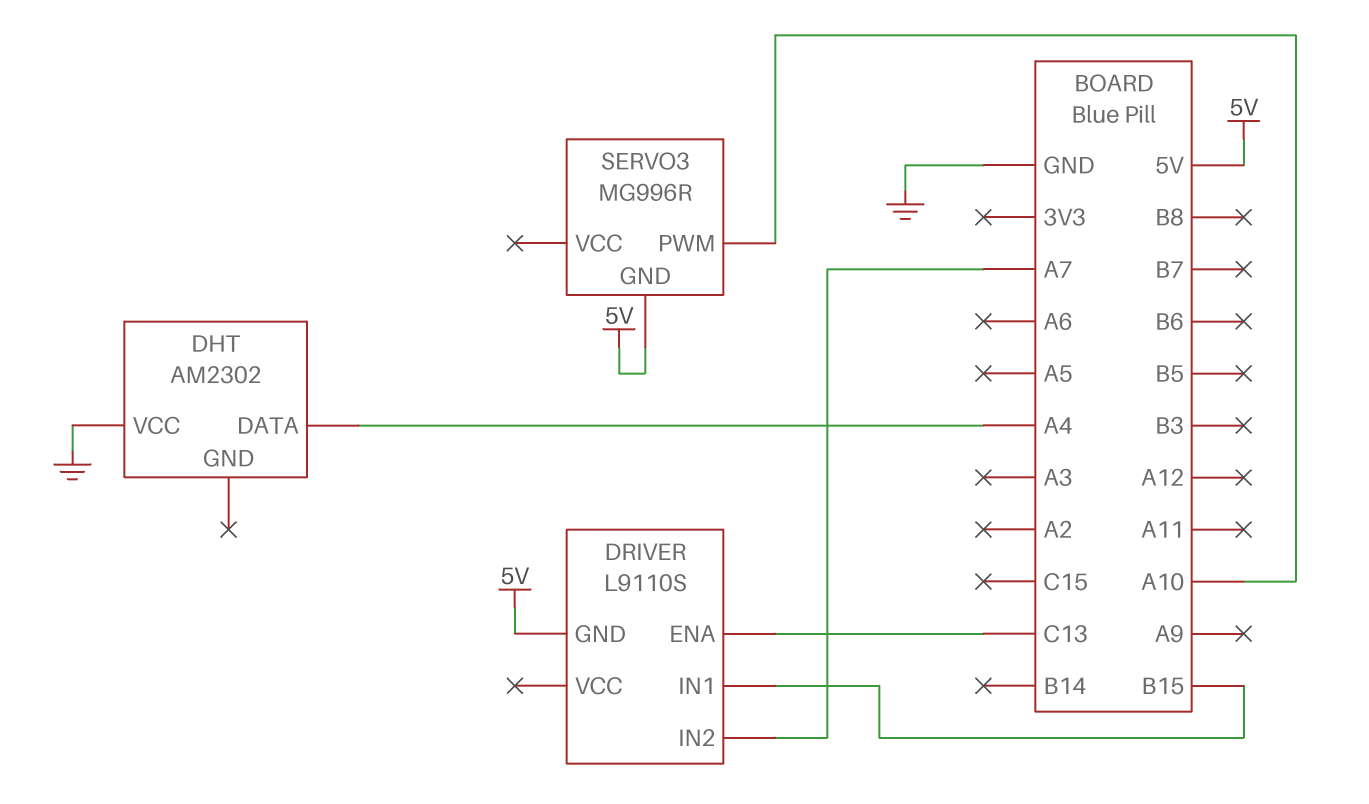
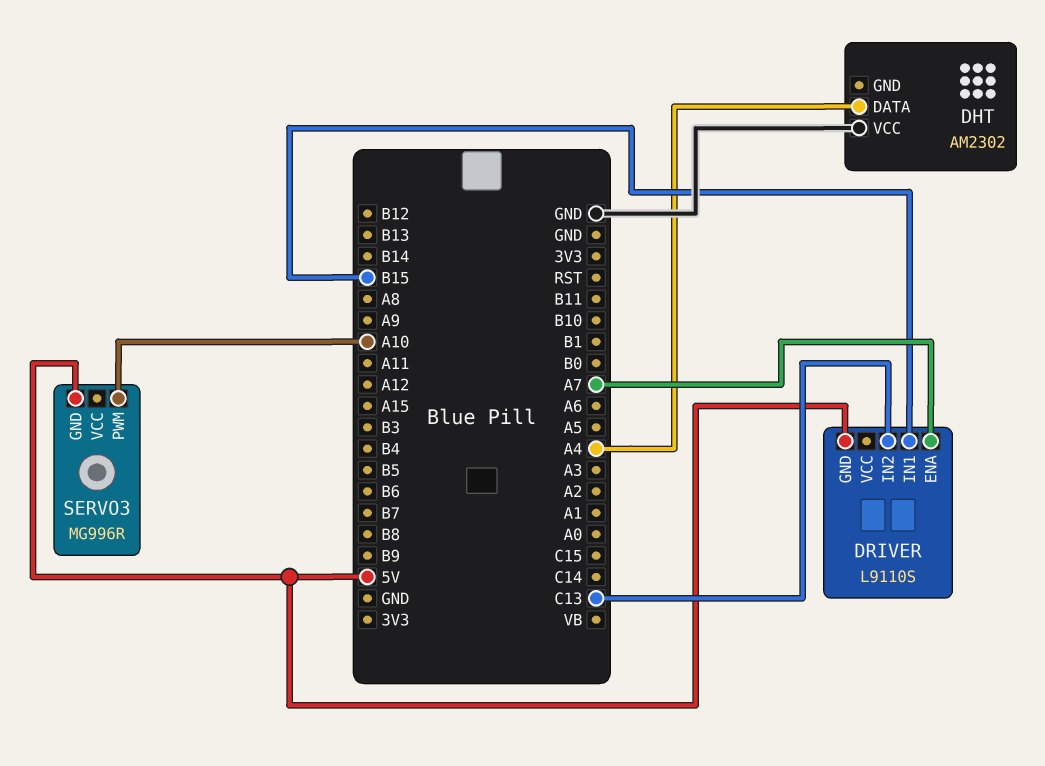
DRIVER pin ENA: C13 -> A7
DRIVER pin IN2: A7 -> C13

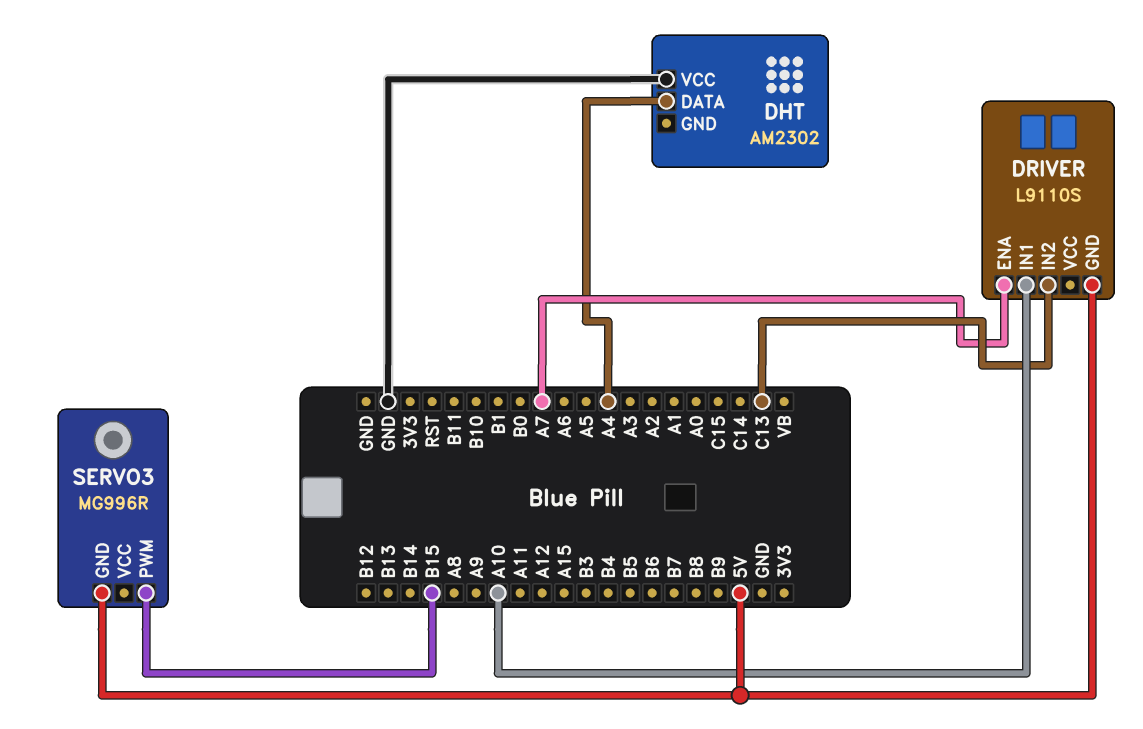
DRIVER pin IN1: B15 -> A10
SERVO3 pin PWM: A10 -> B15

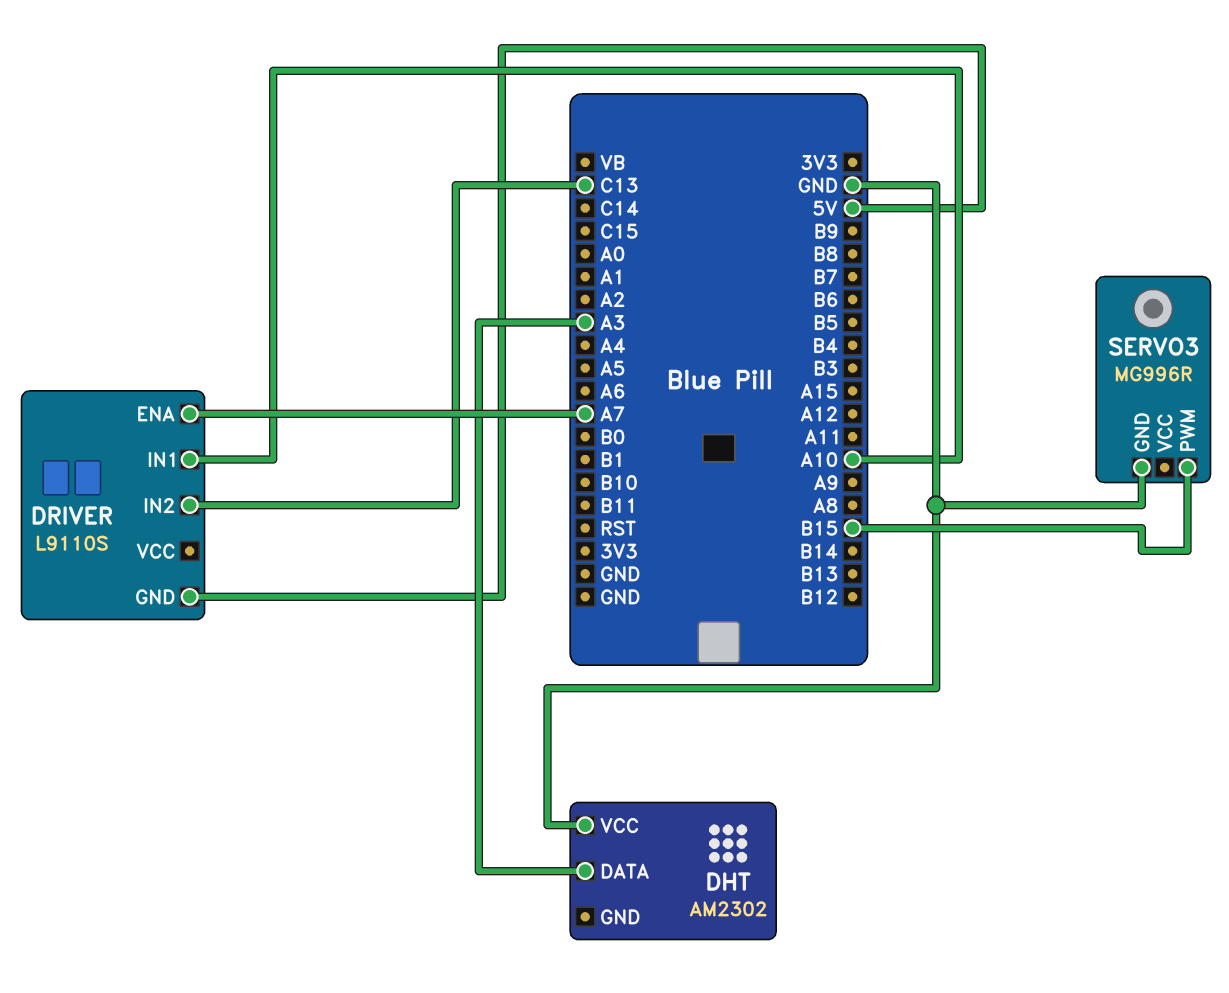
DHT pin DATA: A4 -> A3
SERVO3 pin GND: 5V -> GND

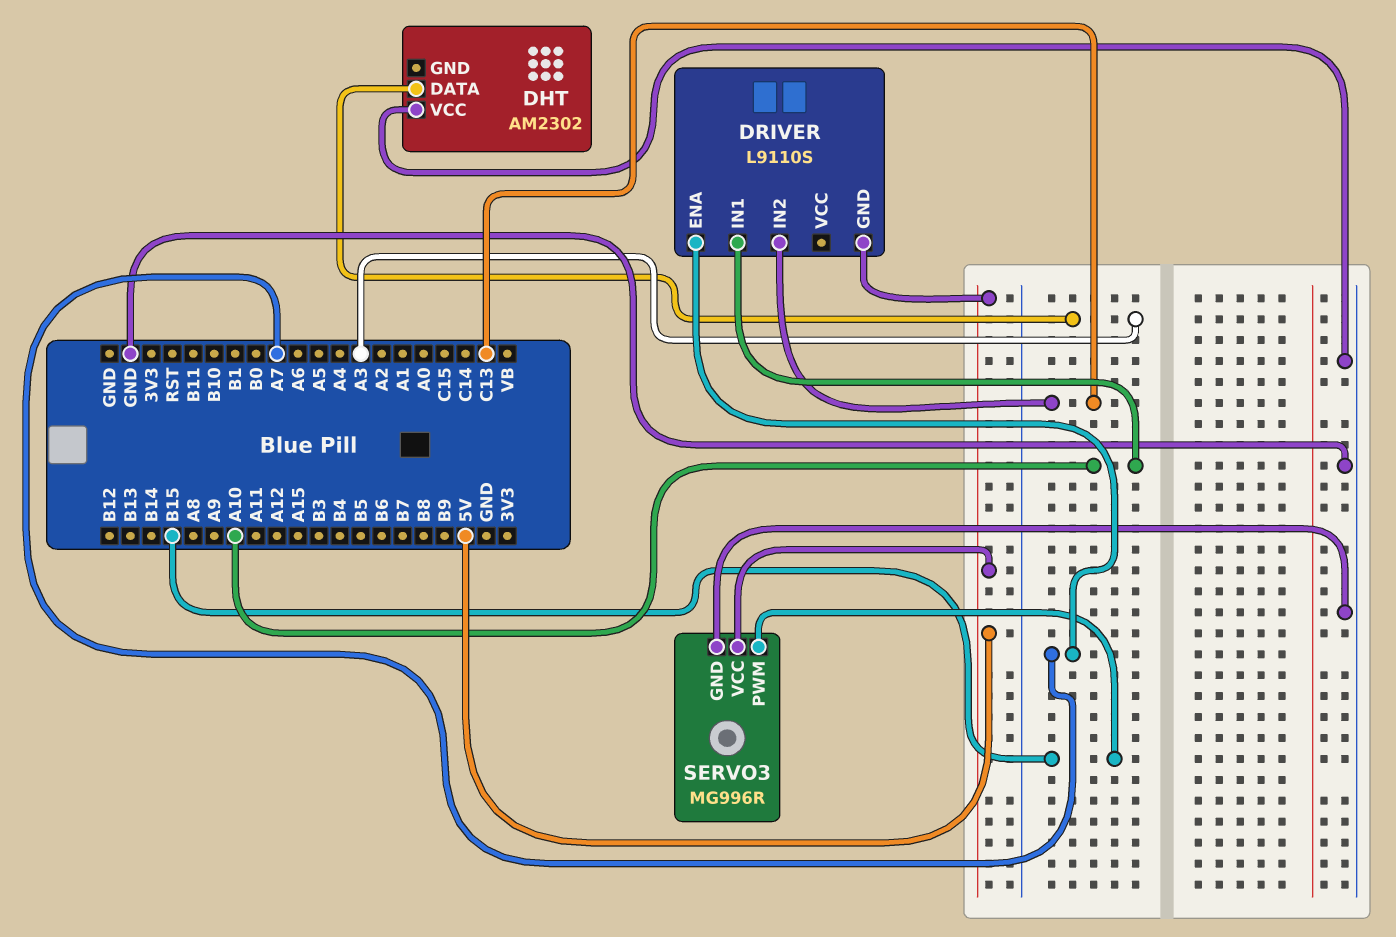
SERVO3 pin VCC: none -> 5V

